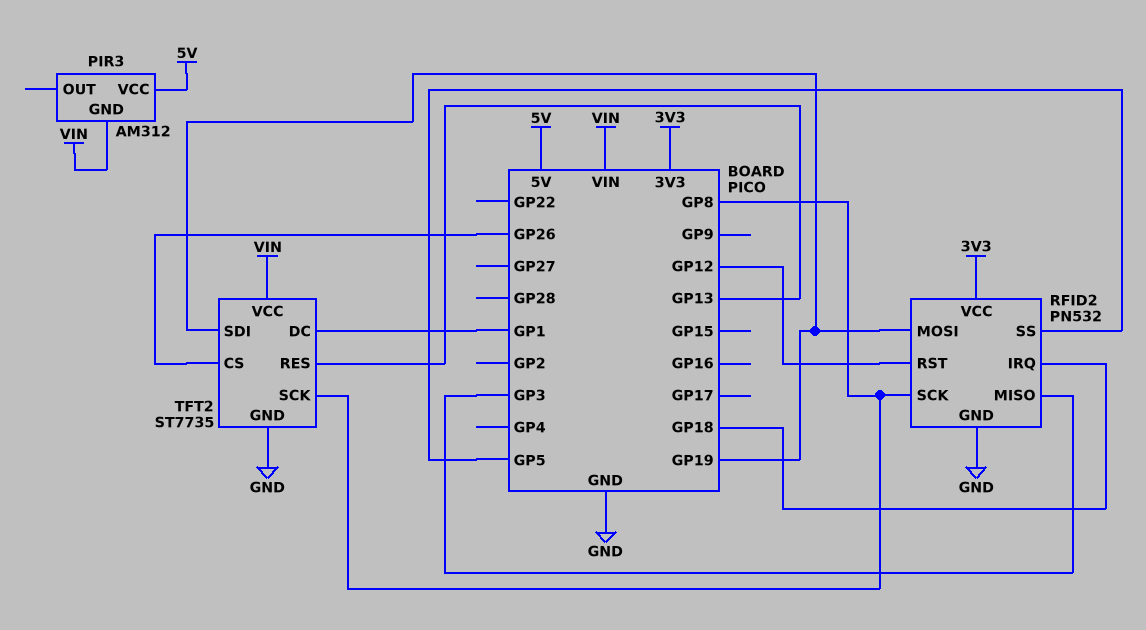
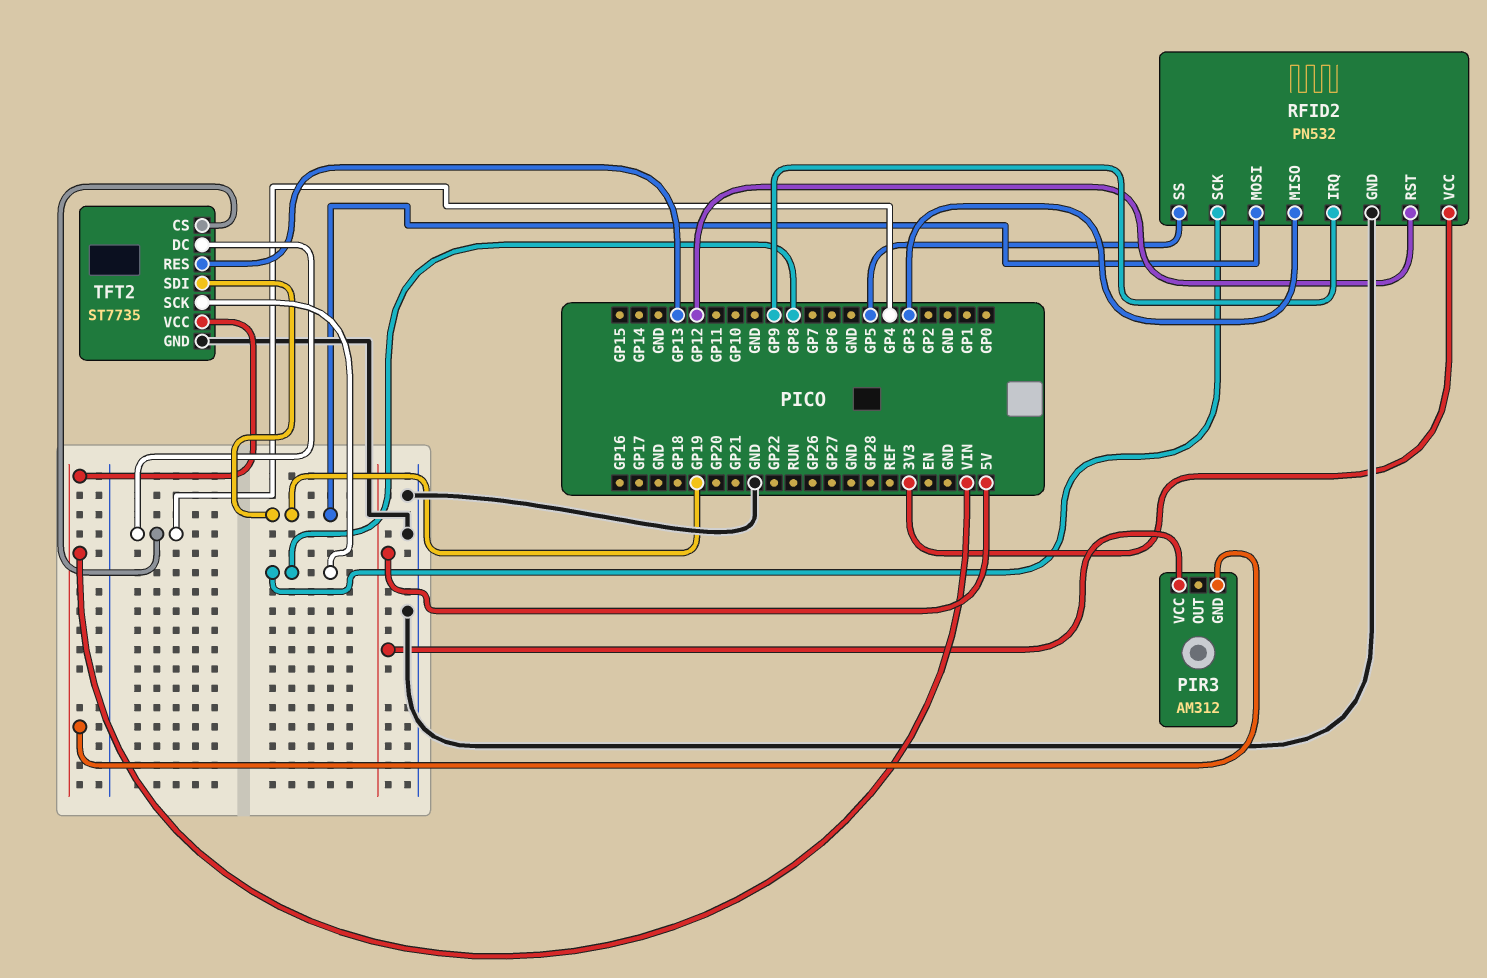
RFID2 pin IRQ: GP18 -> GP9
TFT2 pin CS: GP26 -> GP4
TFT2 pin DC: GP1 -> GP4

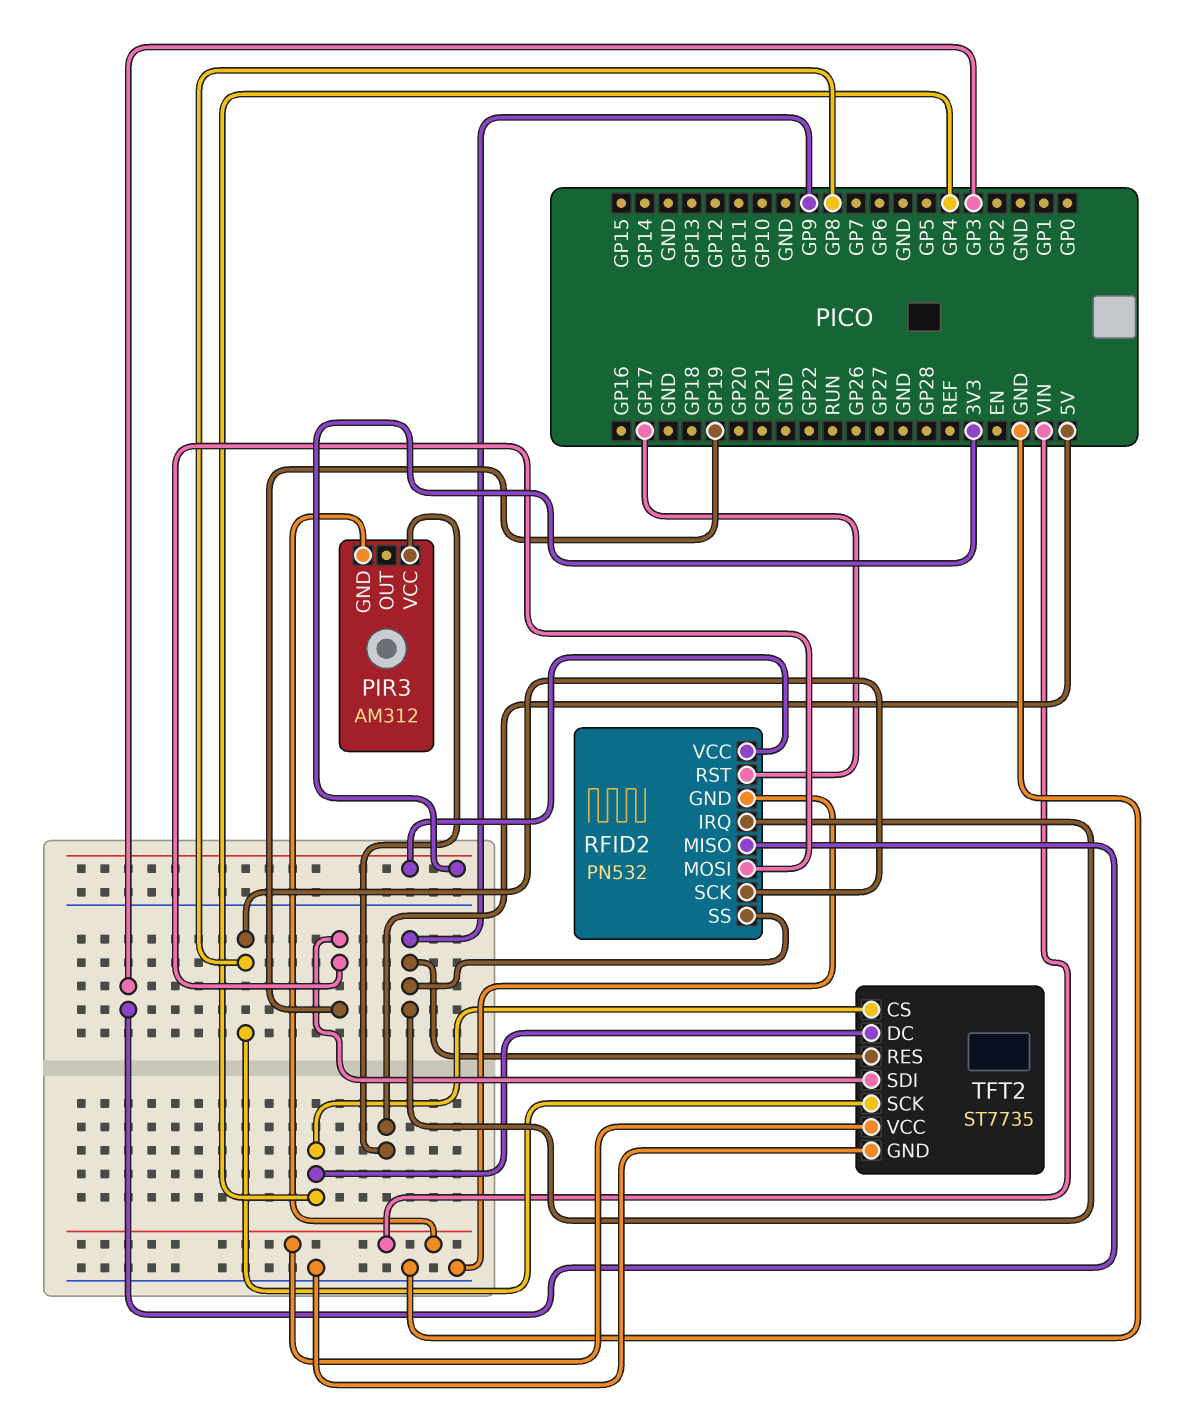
RFID2 pin RST: GP12 -> GP17
RFID2 pin SS: GP5 -> GP9
TFT2 pin RES: GP13 -> GP9

